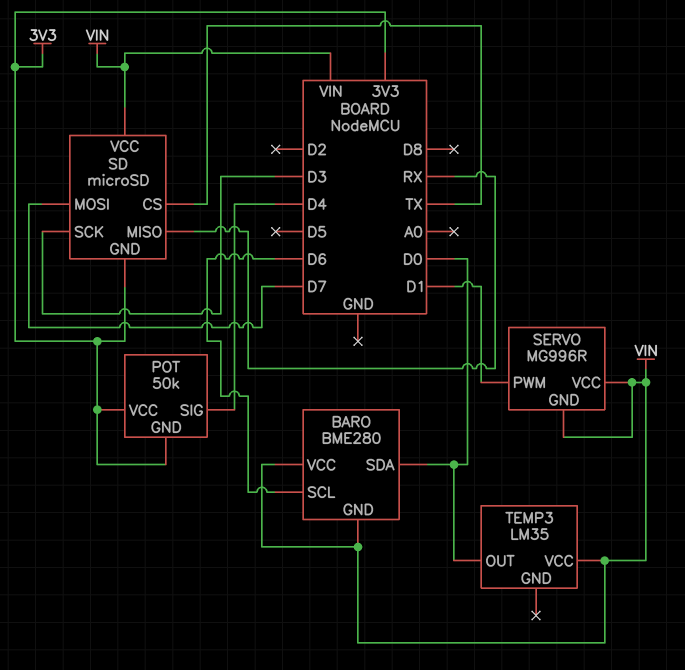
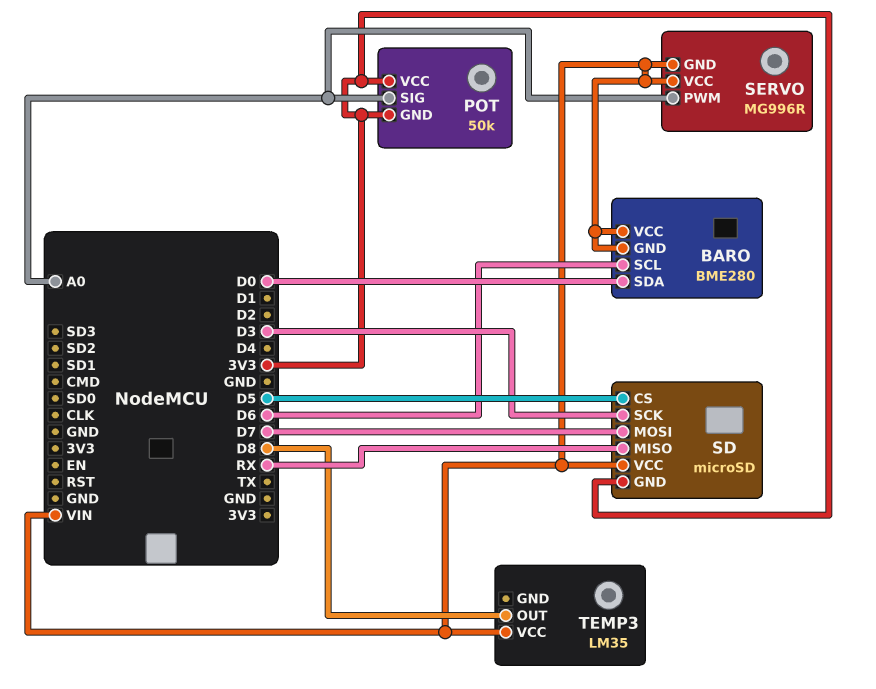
POT pin SIG: D4 -> A0
SD pin CS: TX -> D5
SERVO pin PWM: D1 -> A0
TEMP3 pin OUT: D0 -> D8

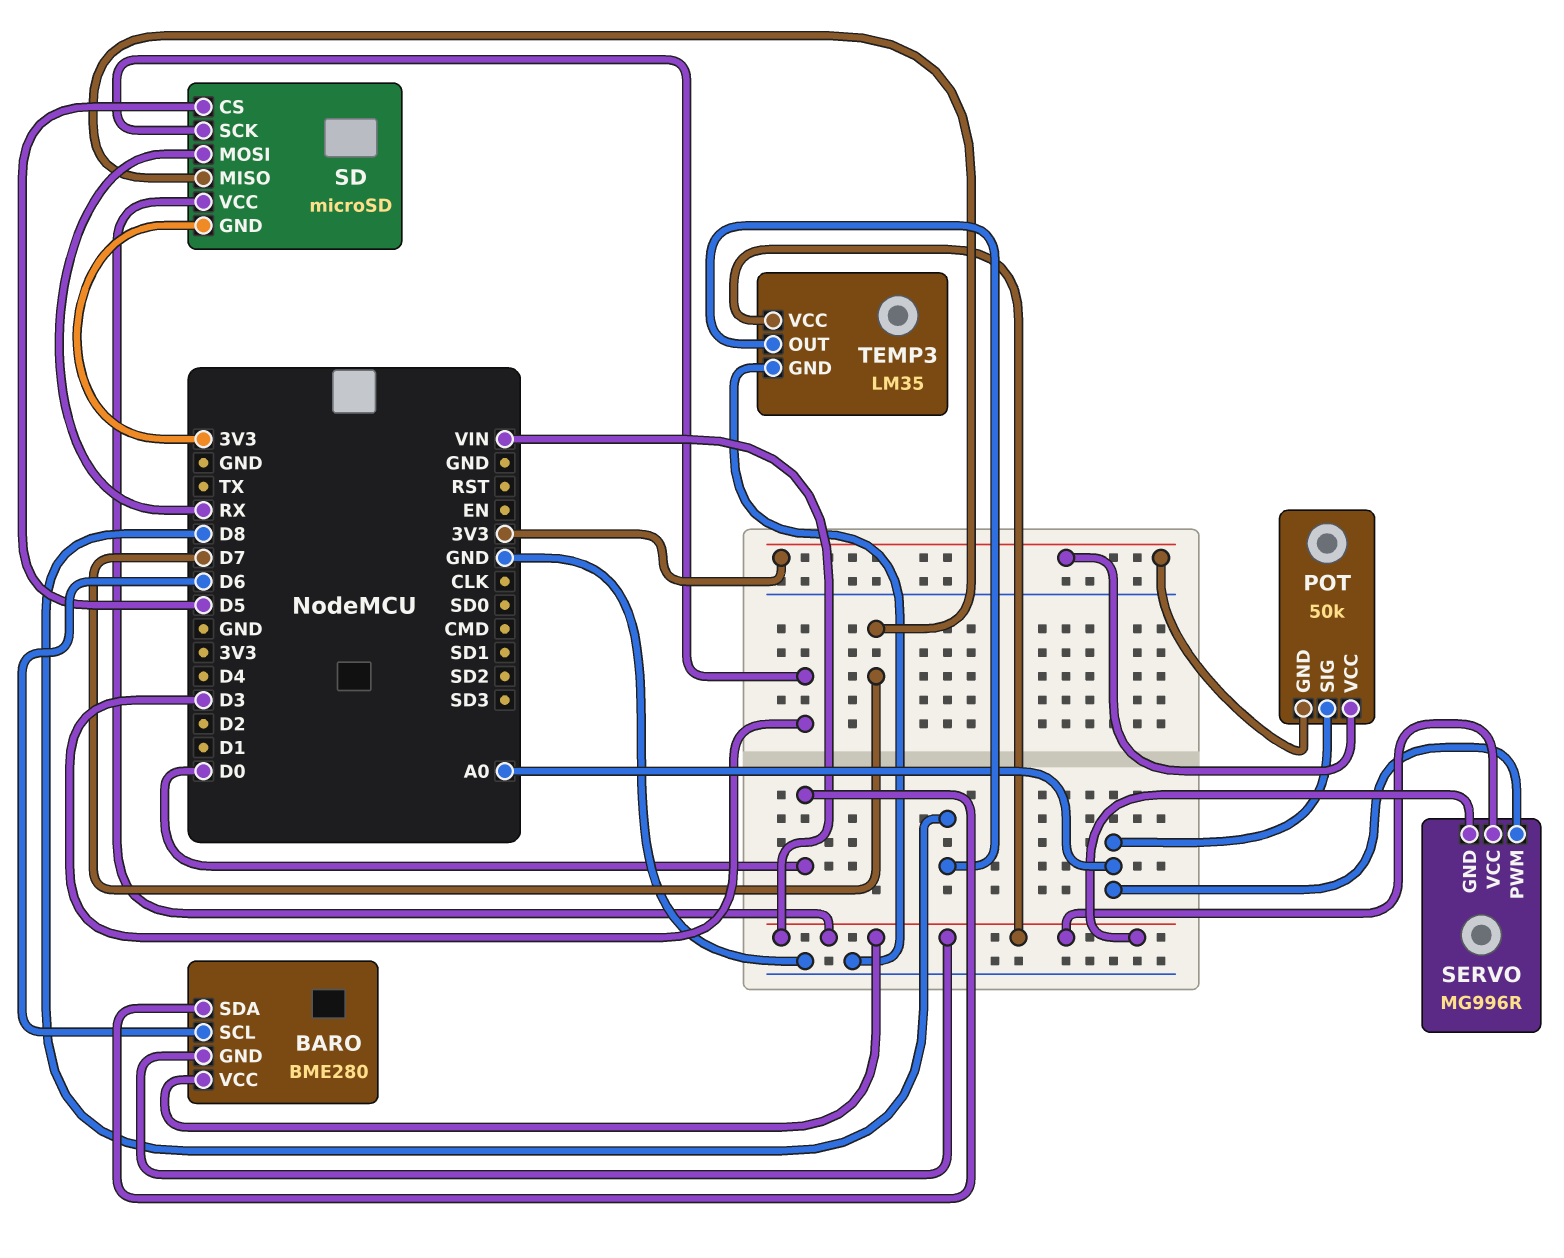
SD pin MISO: RX -> D7
SD pin MOSI: D7 -> RX
TEMP3 pin GND: none -> GND

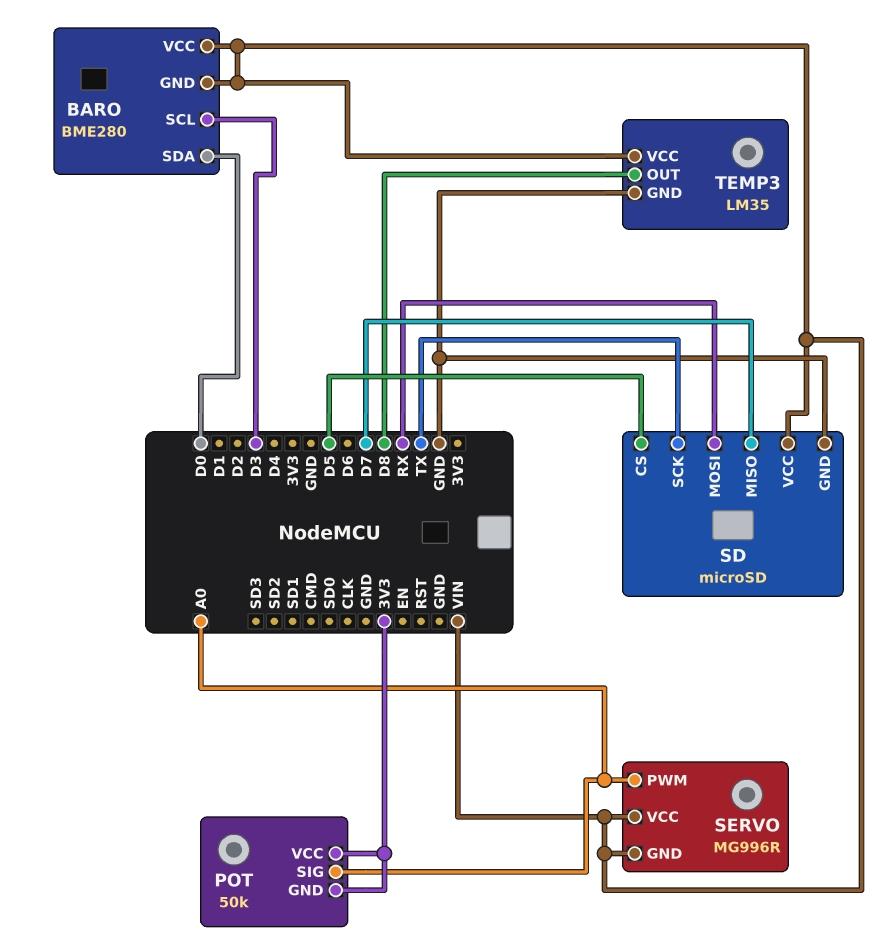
BARO pin SCL: D6 -> D3
SD pin GND: 3V3 -> GND
SD pin SCK: D3 -> TX

